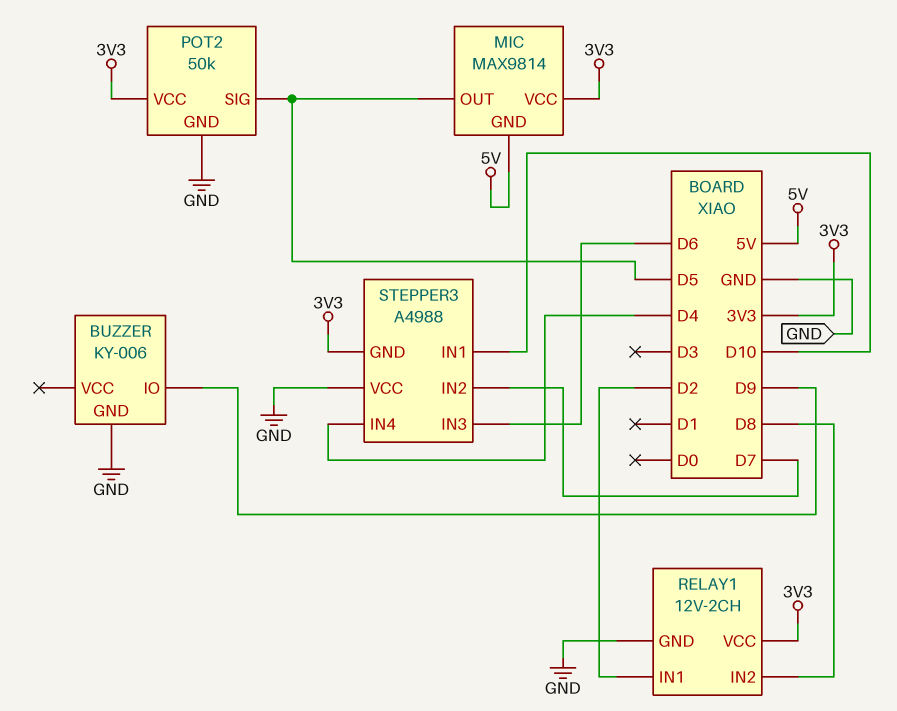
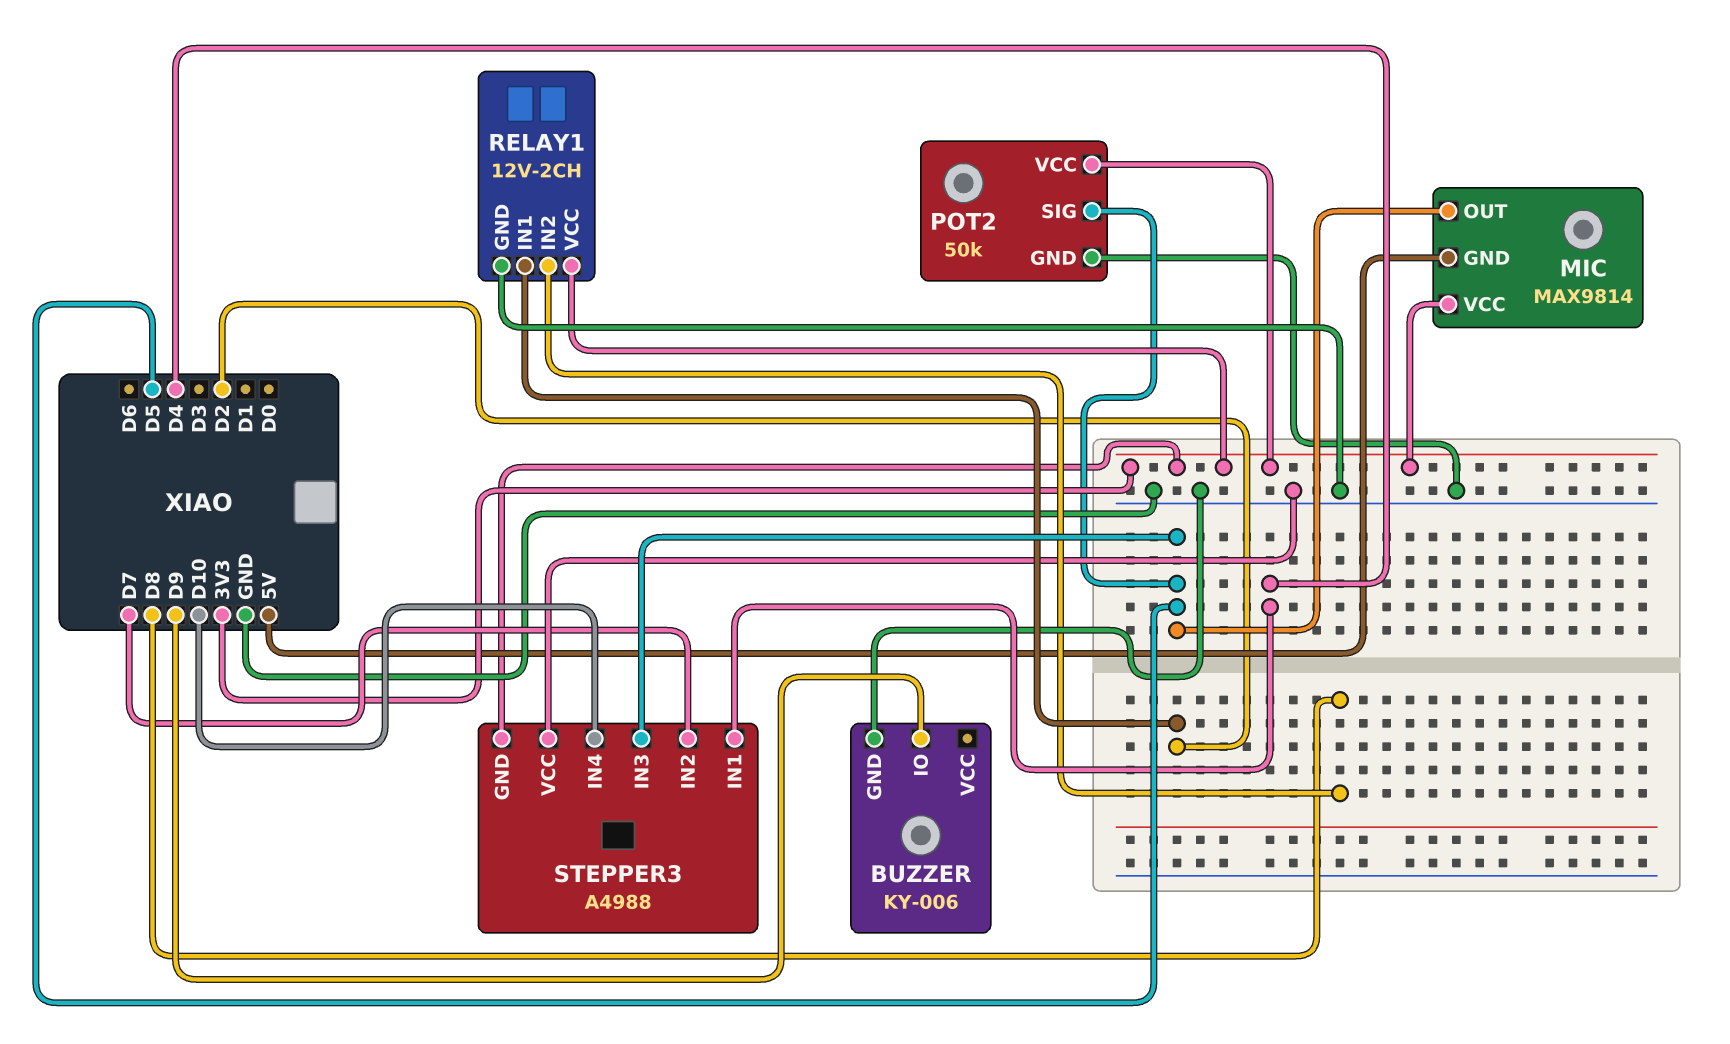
STEPPER3 pin IN1: D10 -> D4
STEPPER3 pin IN3: D6 -> D5
STEPPER3 pin IN4: D4 -> D10

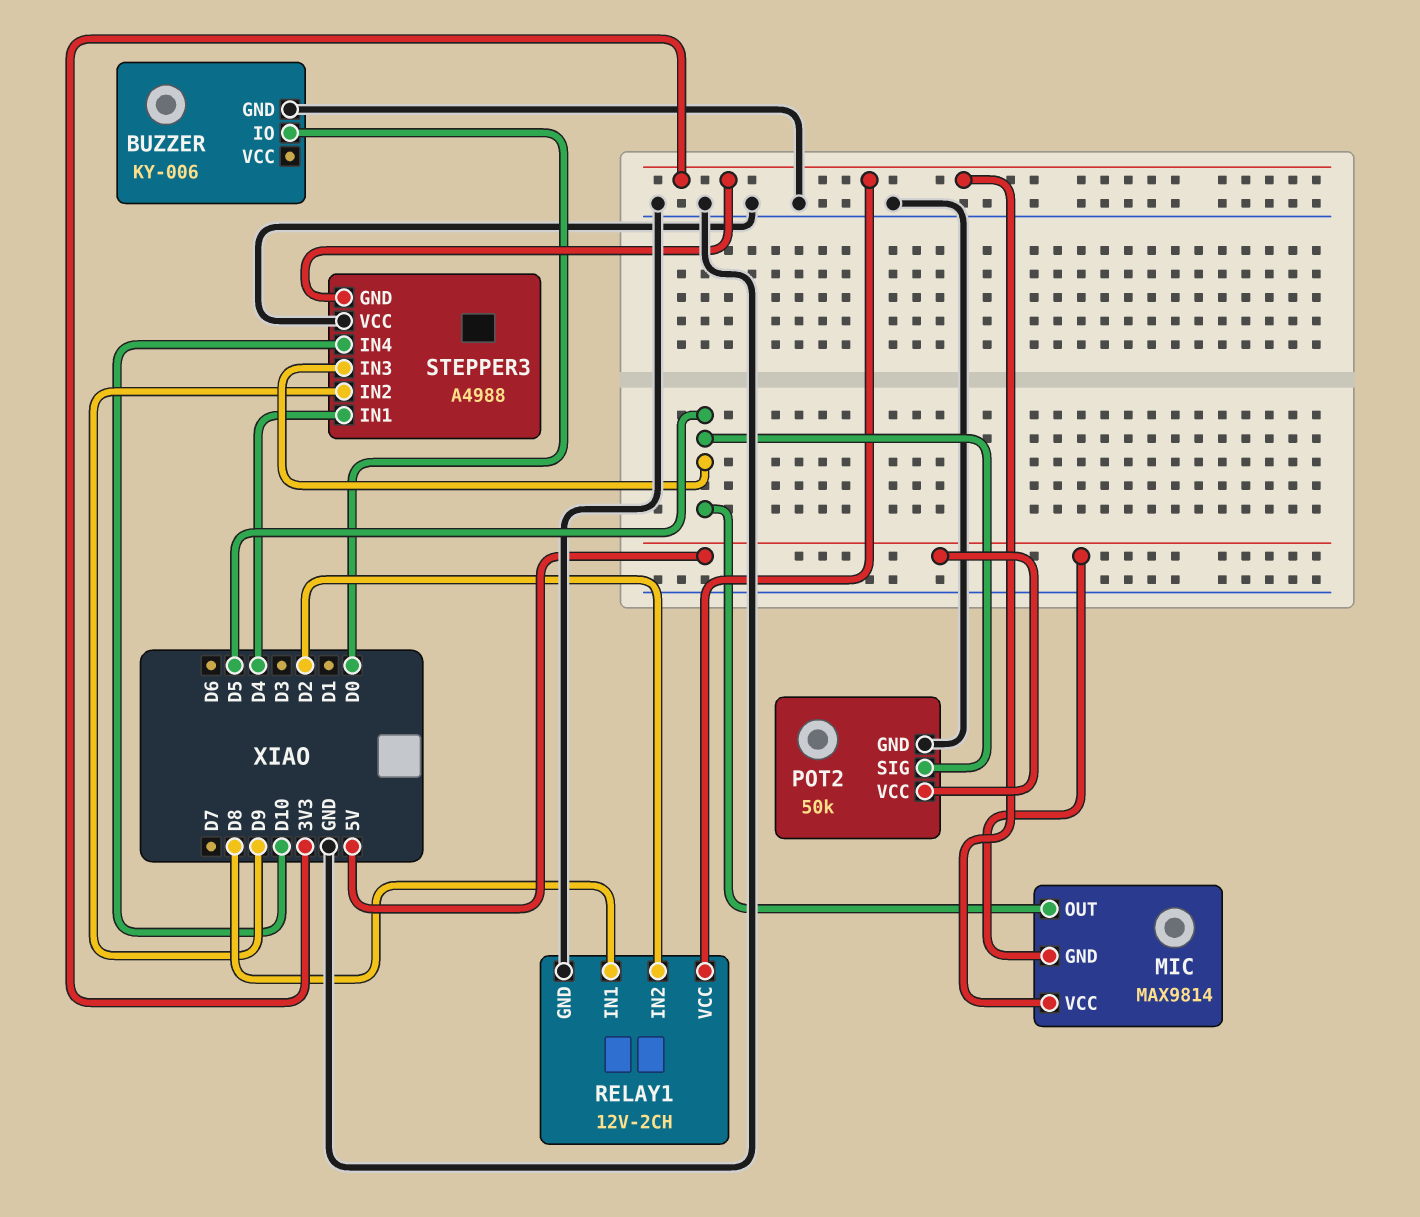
BUZZER pin IO: D9 -> D0
POT2 pin VCC: 3V3 -> 5V
RELAY1 pin IN1: D2 -> D8
RELAY1 pin IN2: D8 -> D2
STEPPER3 pin IN2: D7 -> D9

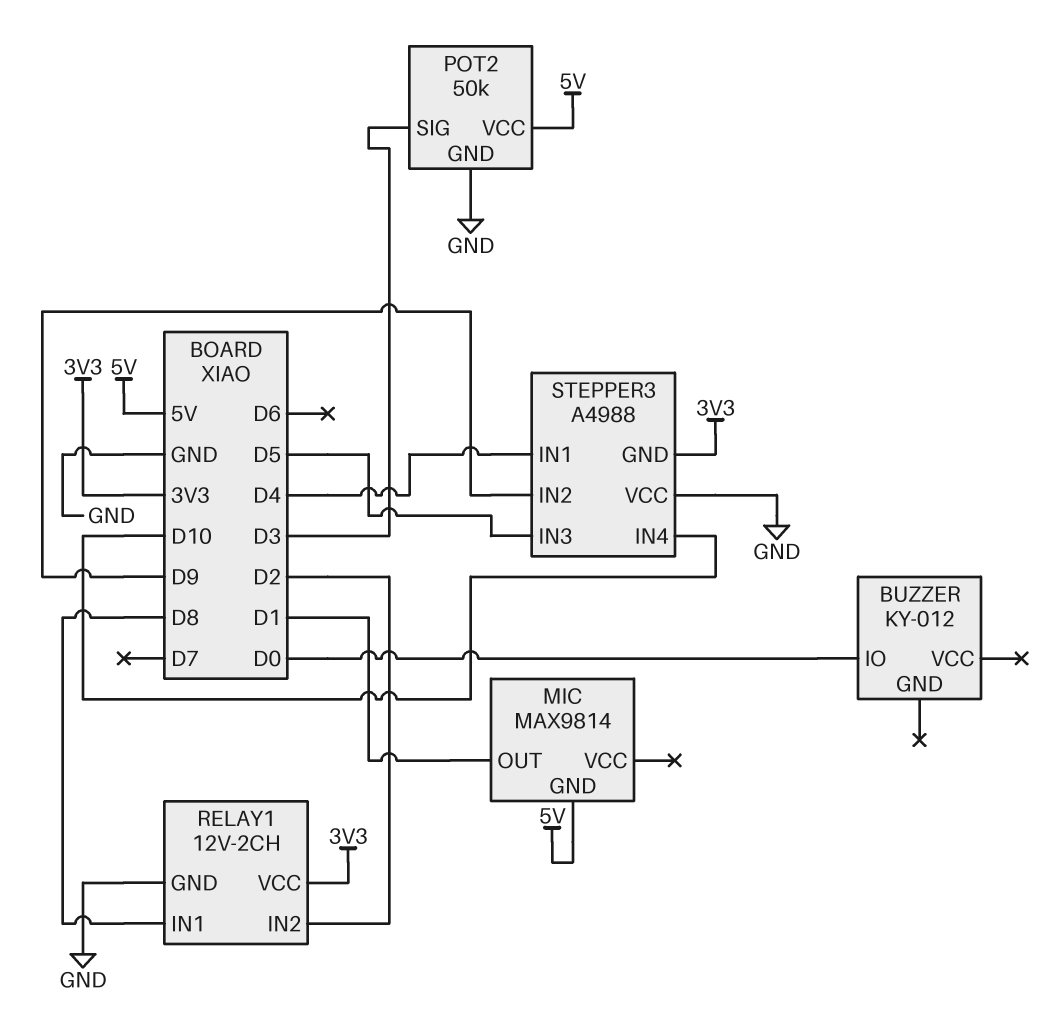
BUZZER: KY-006 -> KY-012
BUZZER pin GND: GND -> none
MIC pin OUT: D5 -> D1
MIC pin VCC: 3V3 -> none
POT2 pin SIG: D5 -> D3

